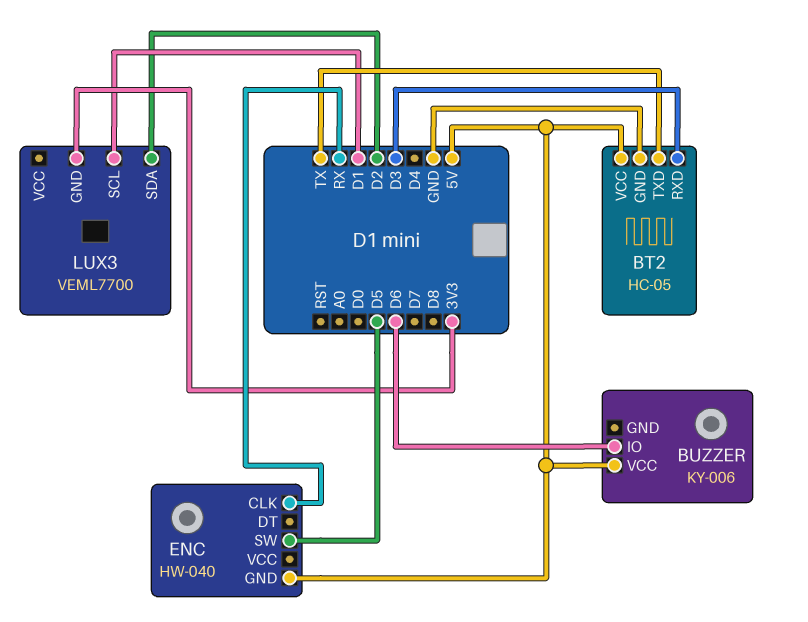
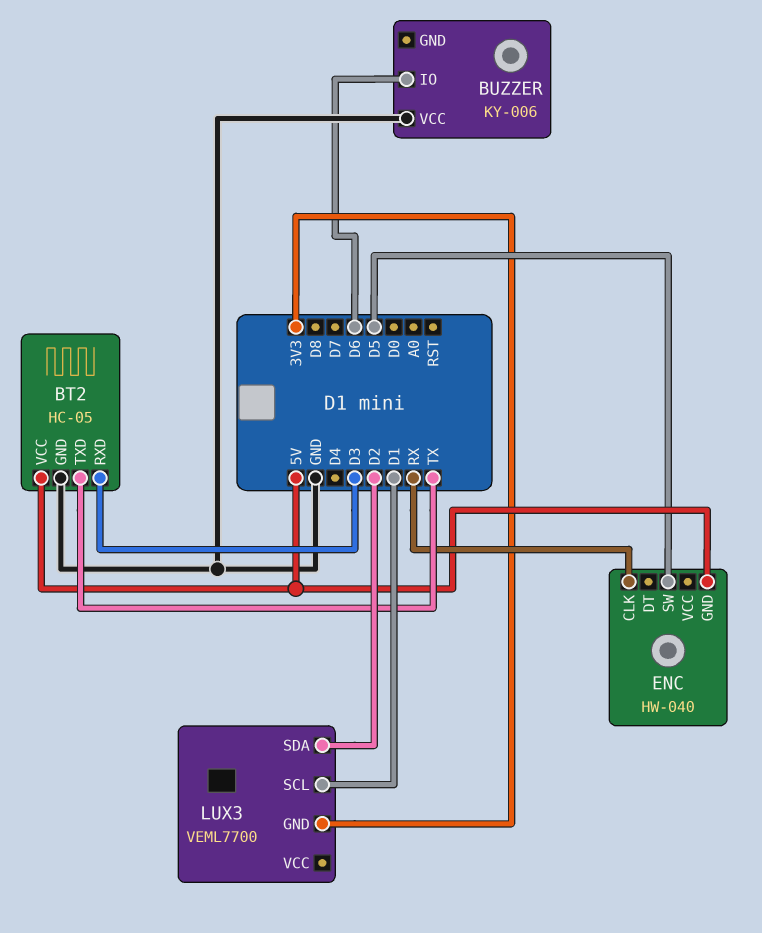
BUZZER pin VCC: 5V -> GND

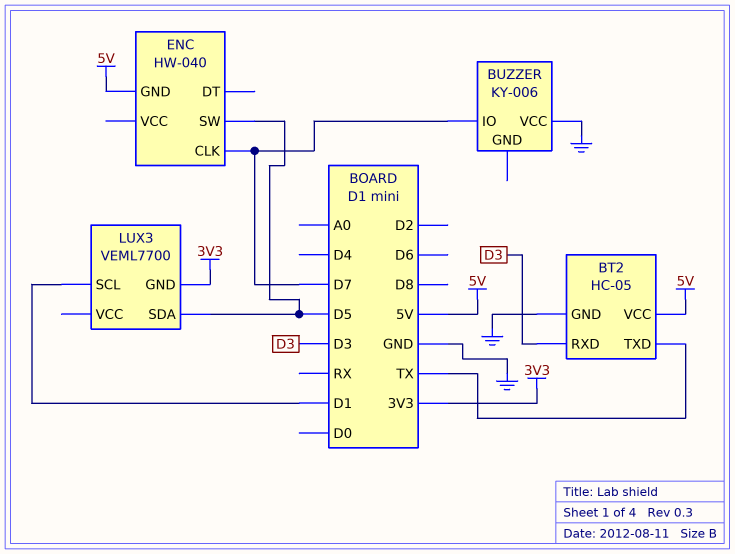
BUZZER pin IO: D6 -> D7
ENC pin CLK: RX -> D7
LUX3 pin SDA: D2 -> D5

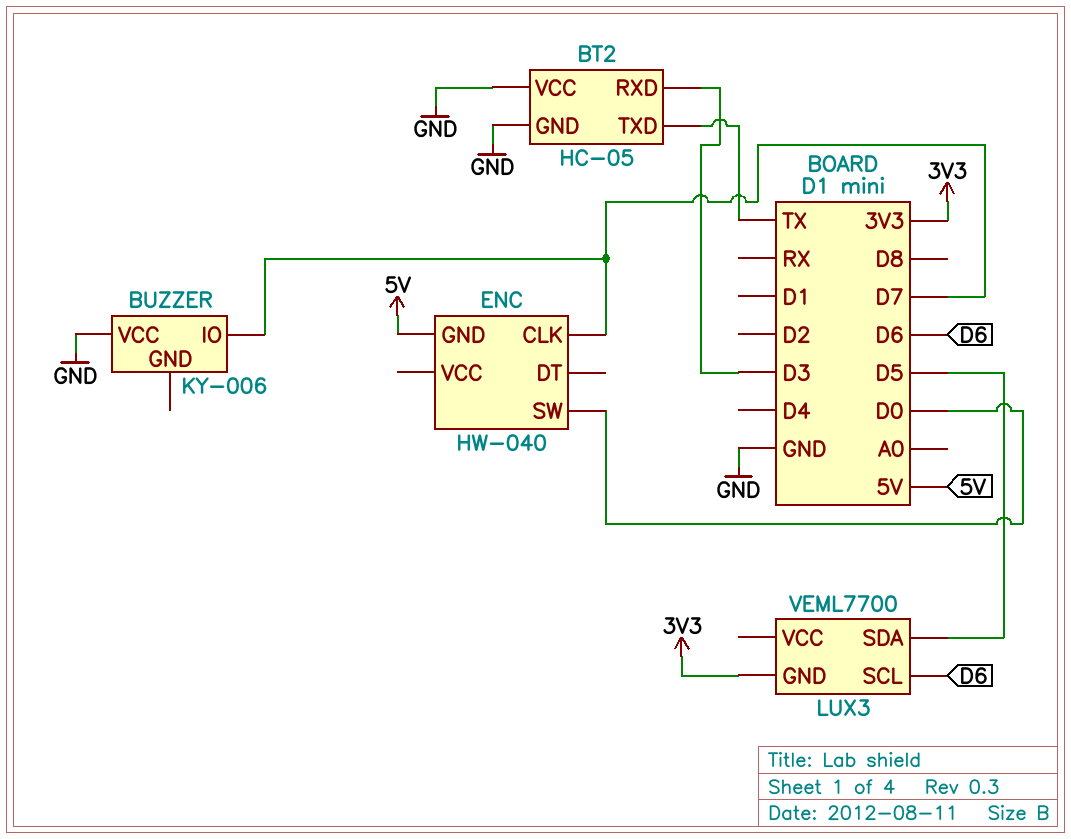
BT2 pin VCC: 5V -> GND
ENC pin SW: D5 -> D0
LUX3 pin SCL: D1 -> D6

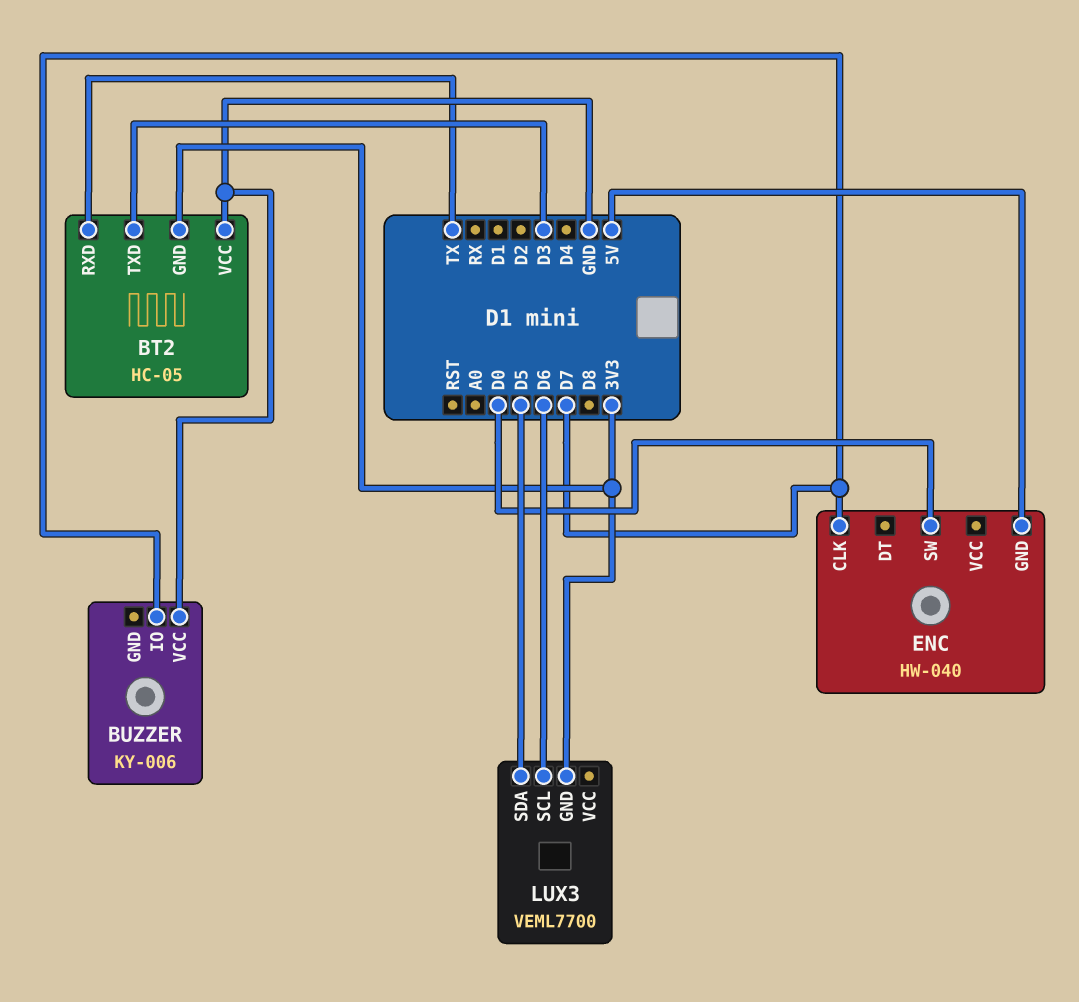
BT2 pin GND: GND -> 3V3
BT2 pin RXD: D3 -> TX
BT2 pin TXD: TX -> D3

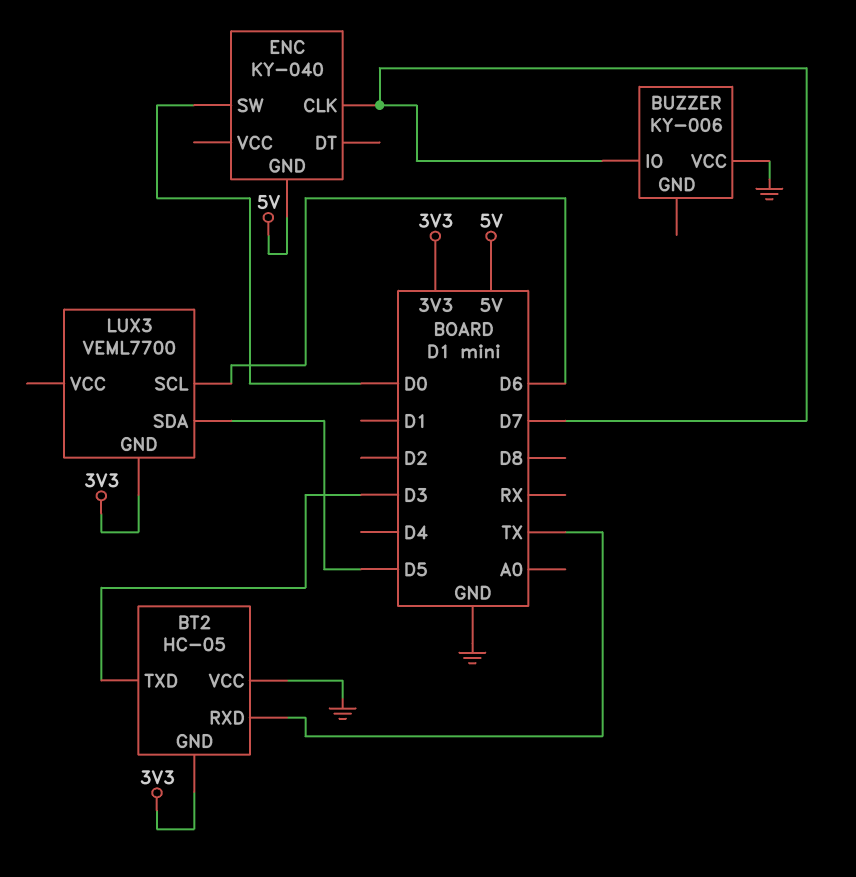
ENC: HW-040 -> KY-040

